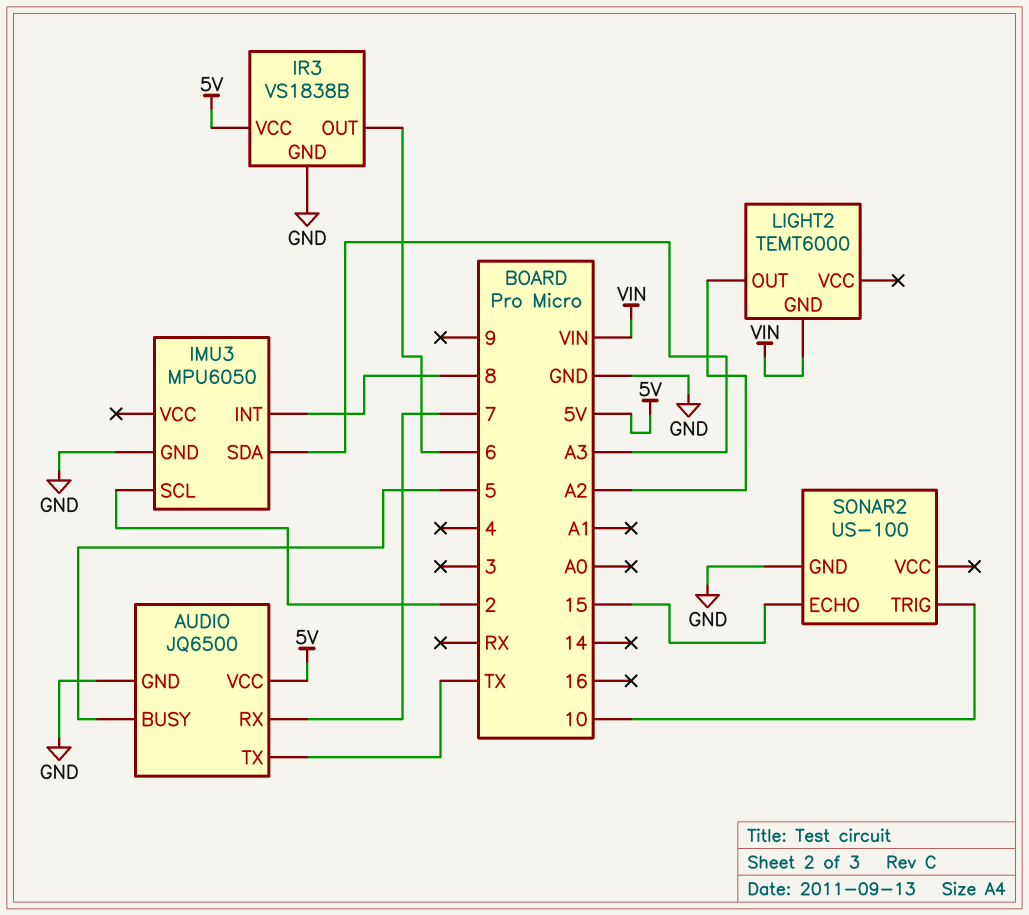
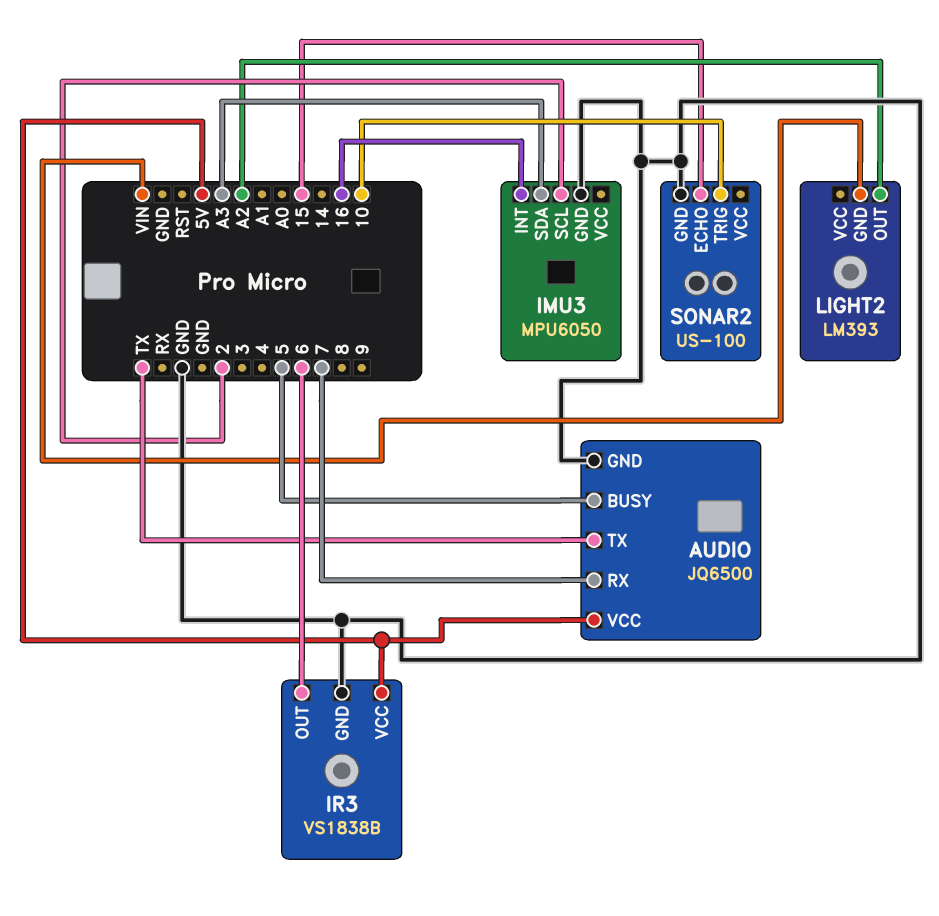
IMU3 pin INT: 8 -> 16
LIGHT2: TEMT6000 -> LM393

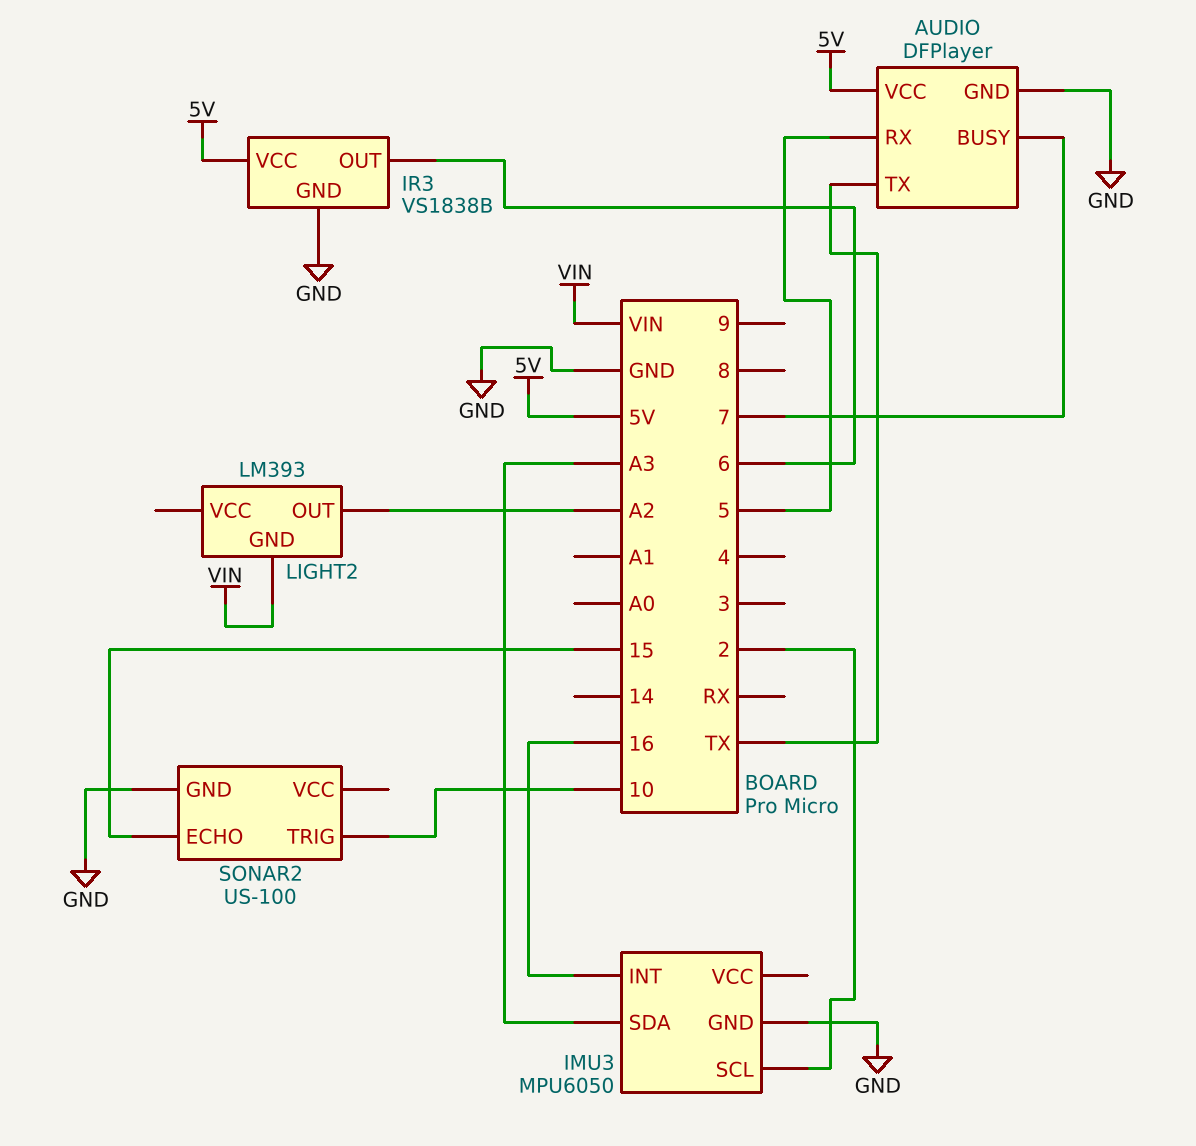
AUDIO: JQ6500 -> DFPlayer
AUDIO pin BUSY: 5 -> 7
AUDIO pin RX: 7 -> 5

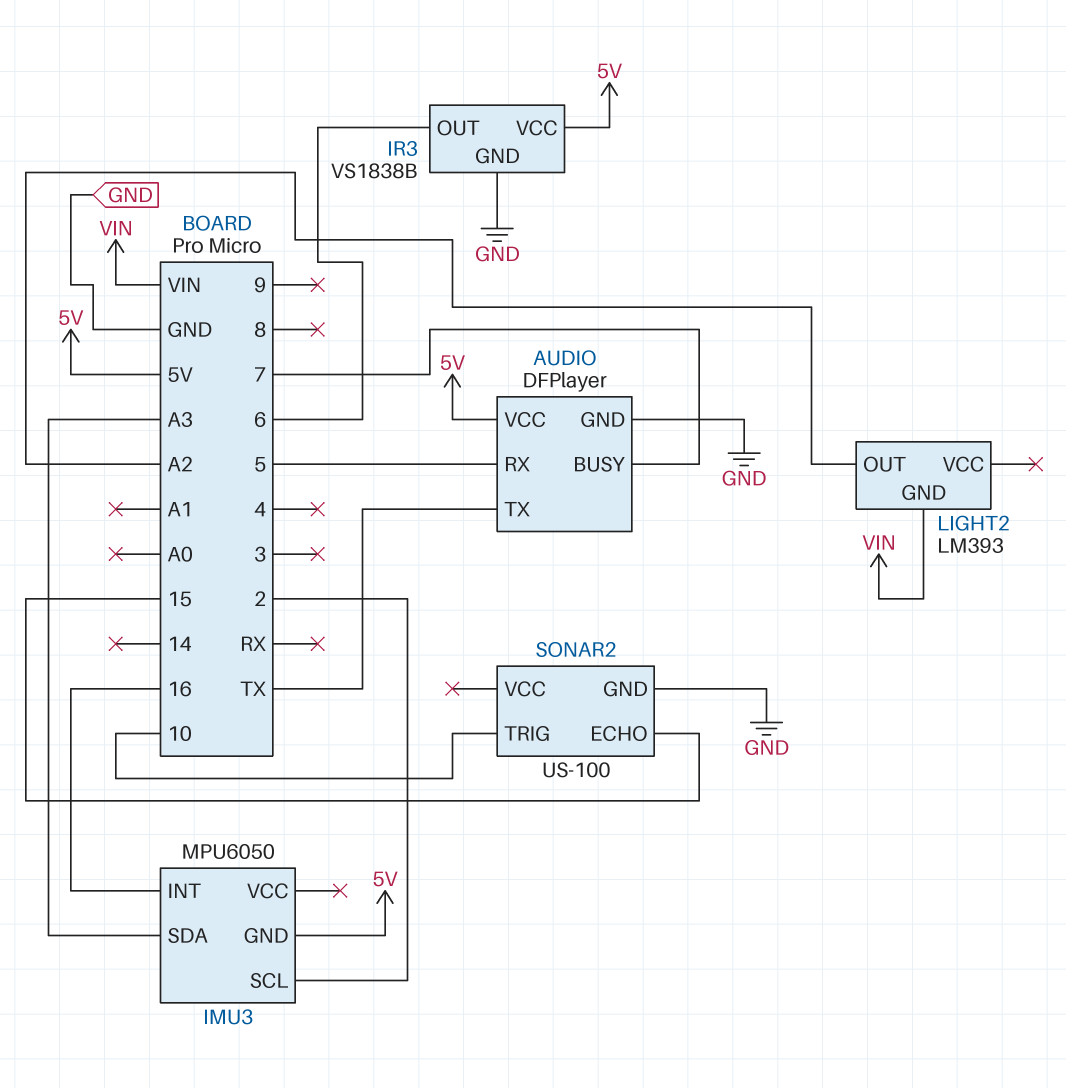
IMU3 pin GND: GND -> 5V

